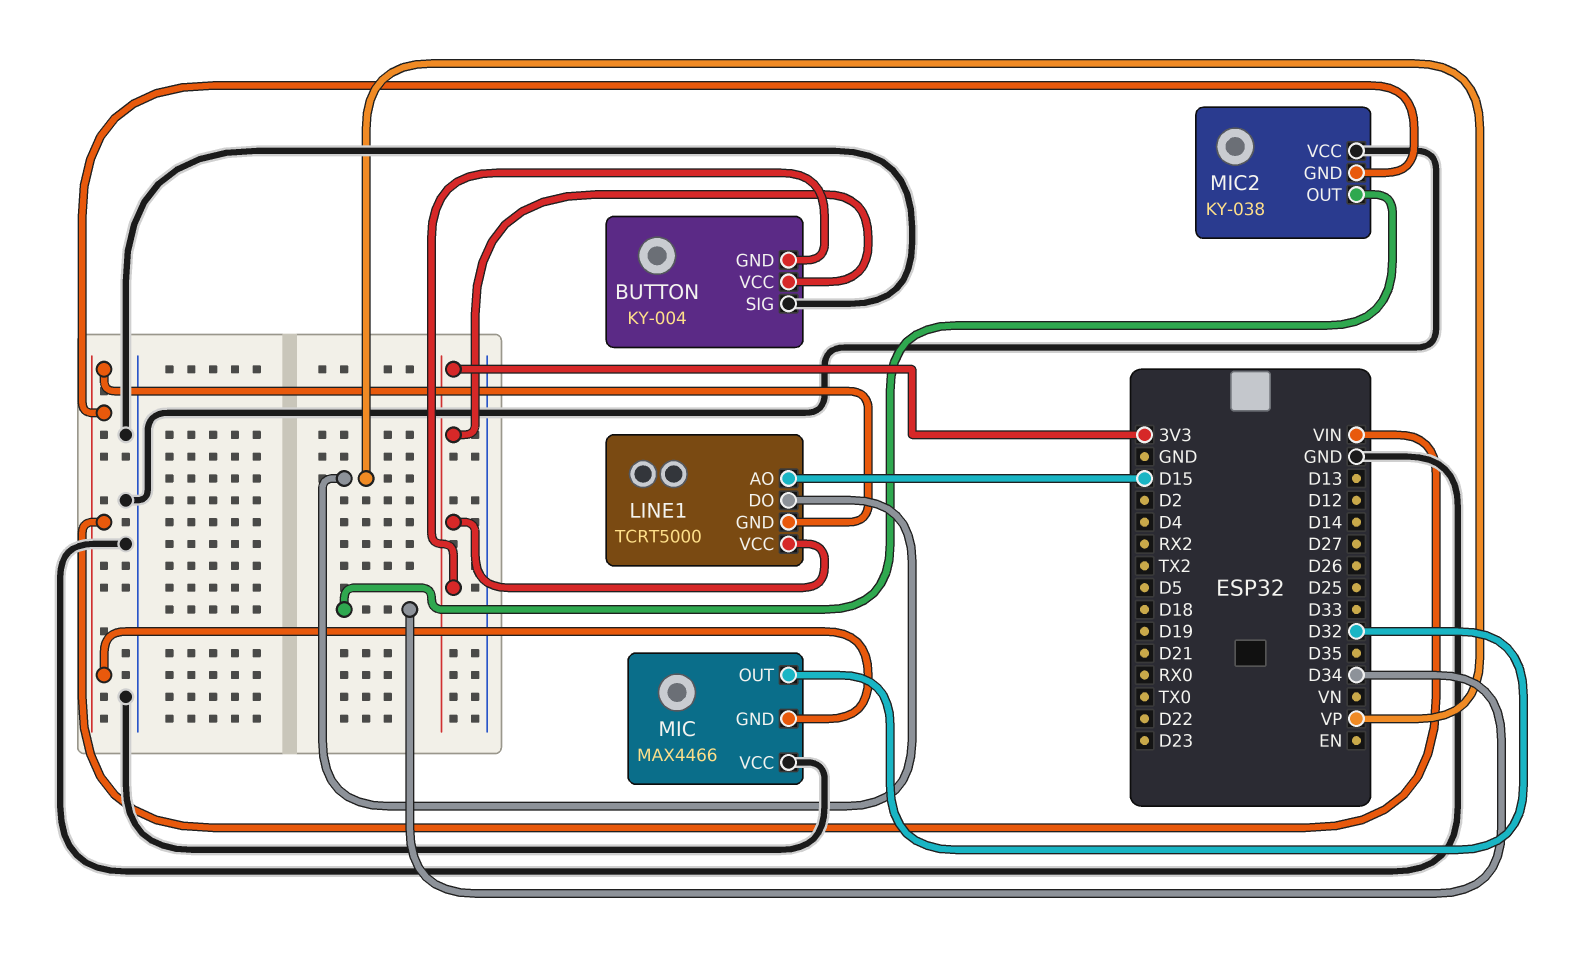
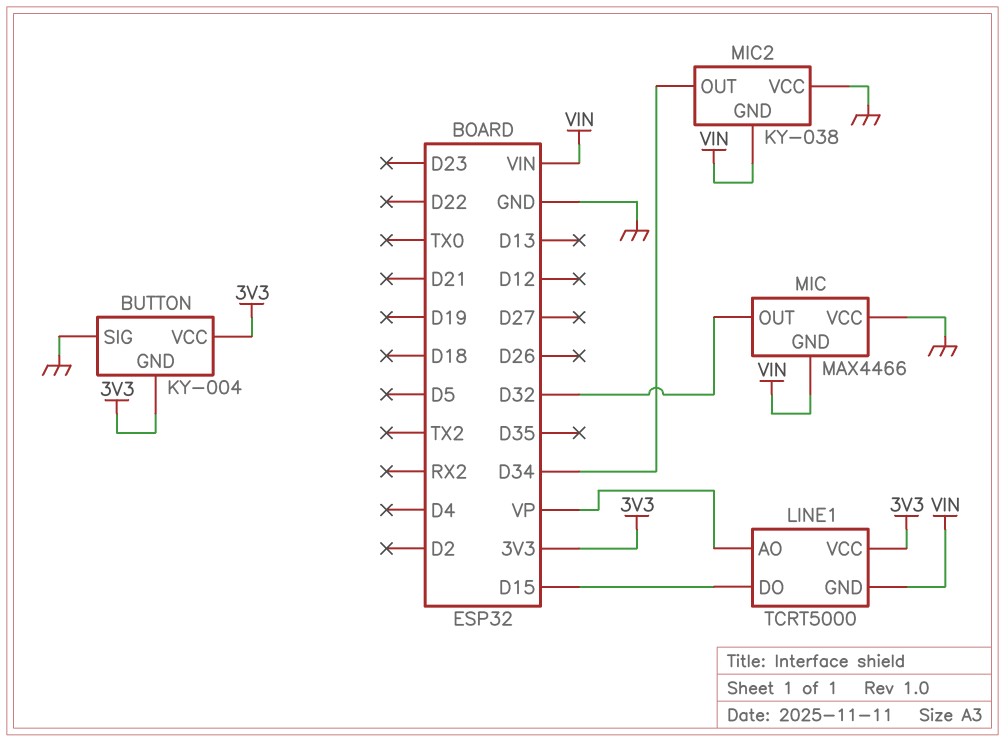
LINE1 pin AO: D15 -> VP
LINE1 pin DO: VP -> D15

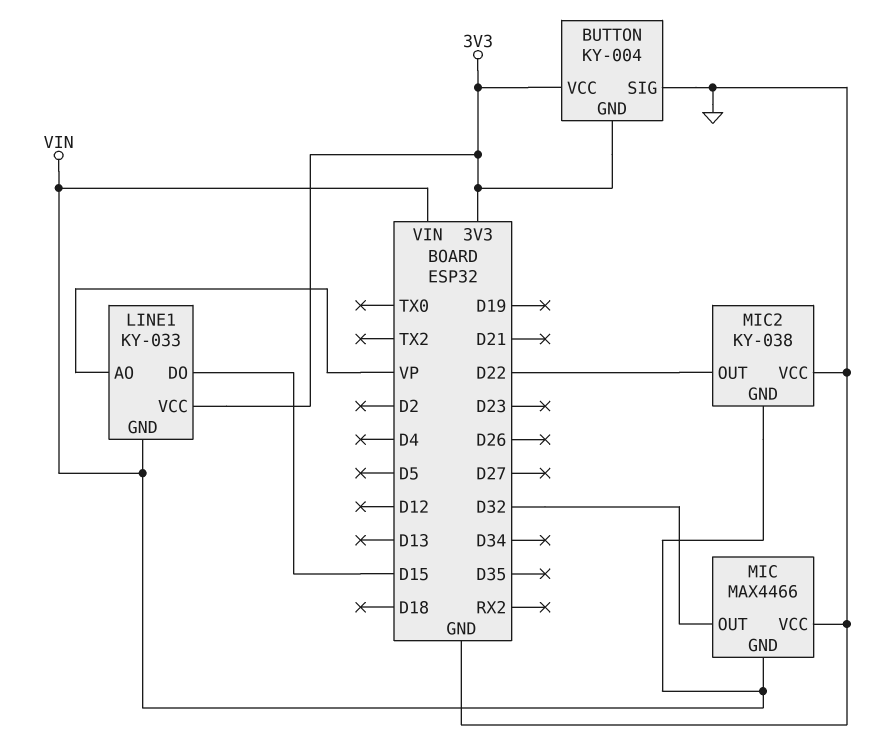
LINE1: TCRT5000 -> KY-033
MIC2 pin OUT: D34 -> D22

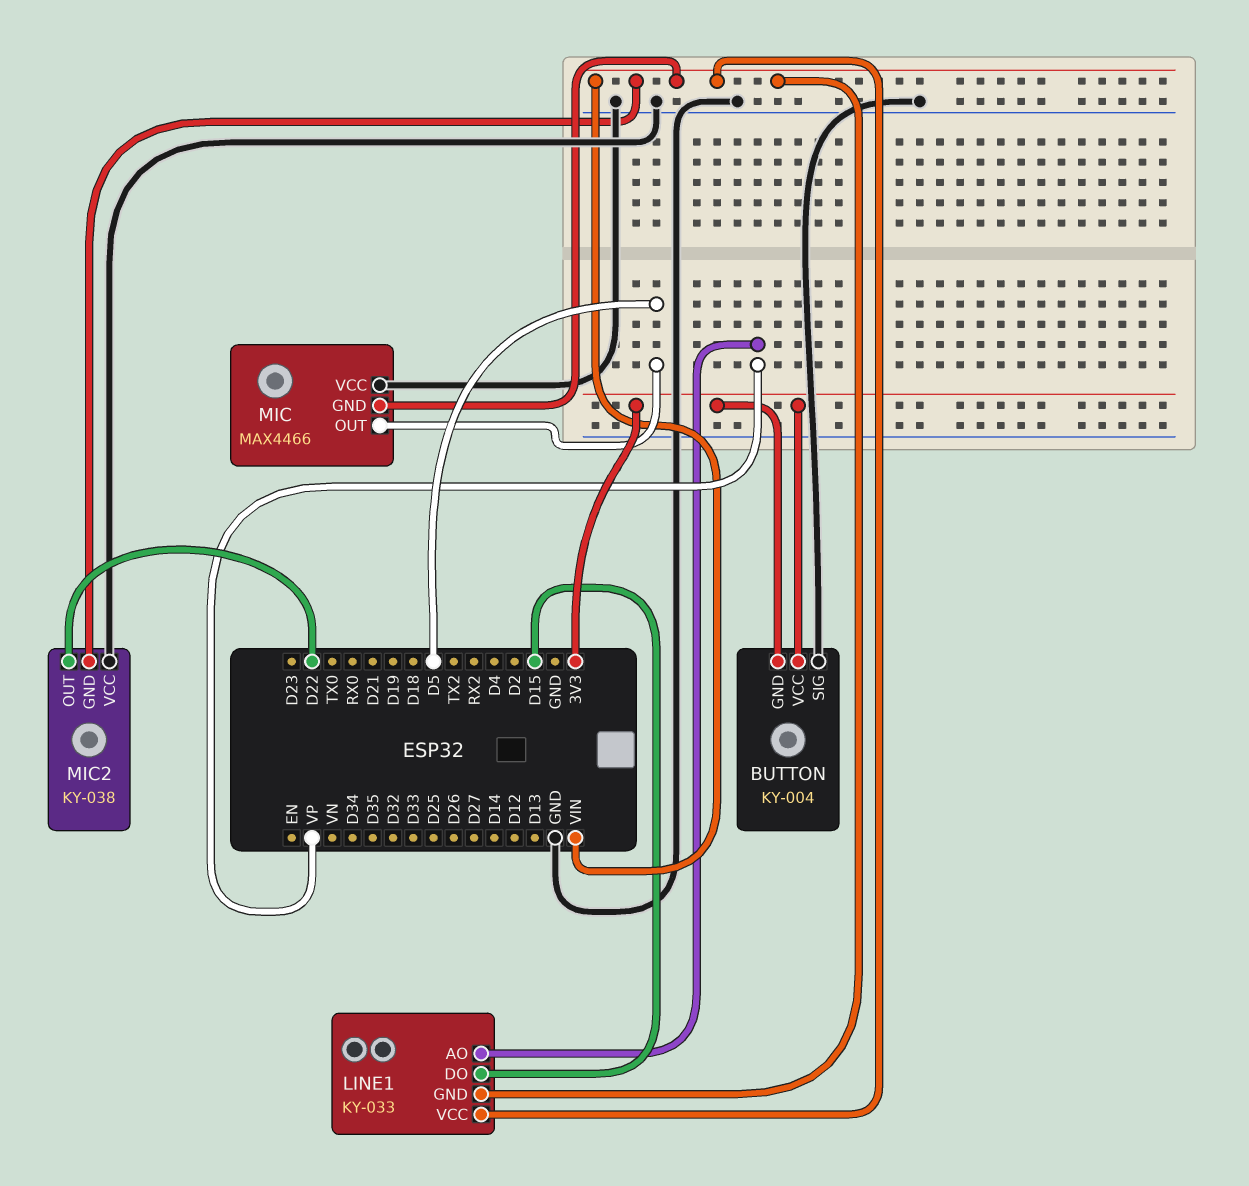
LINE1 pin VCC: 3V3 -> VIN
MIC pin OUT: D32 -> D5

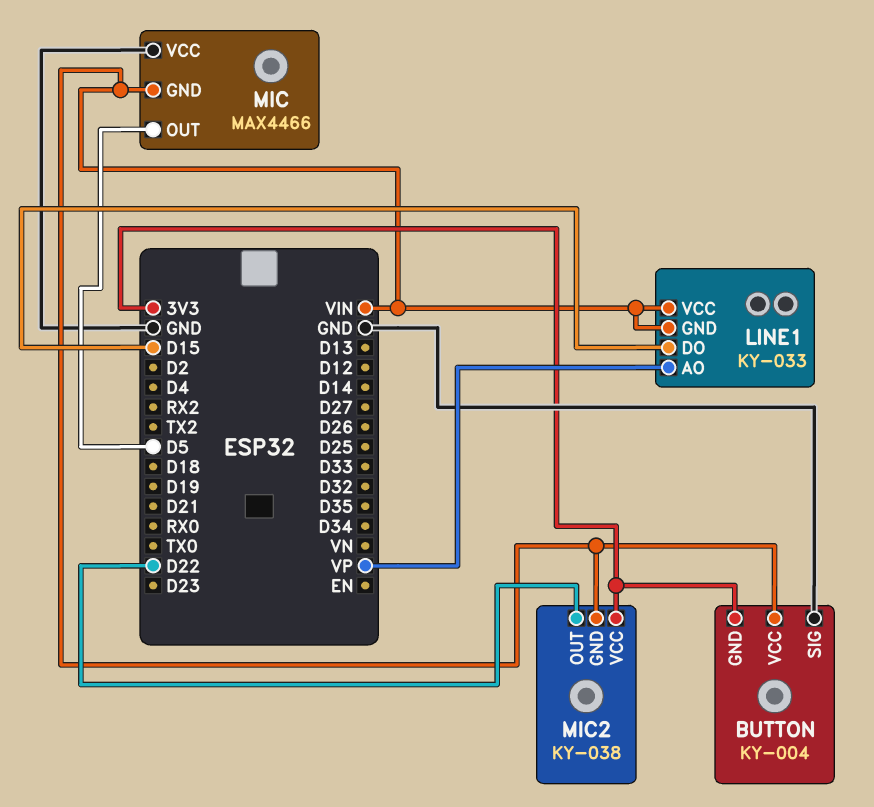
BUTTON pin VCC: 3V3 -> VIN
MIC2 pin VCC: GND -> 3V3

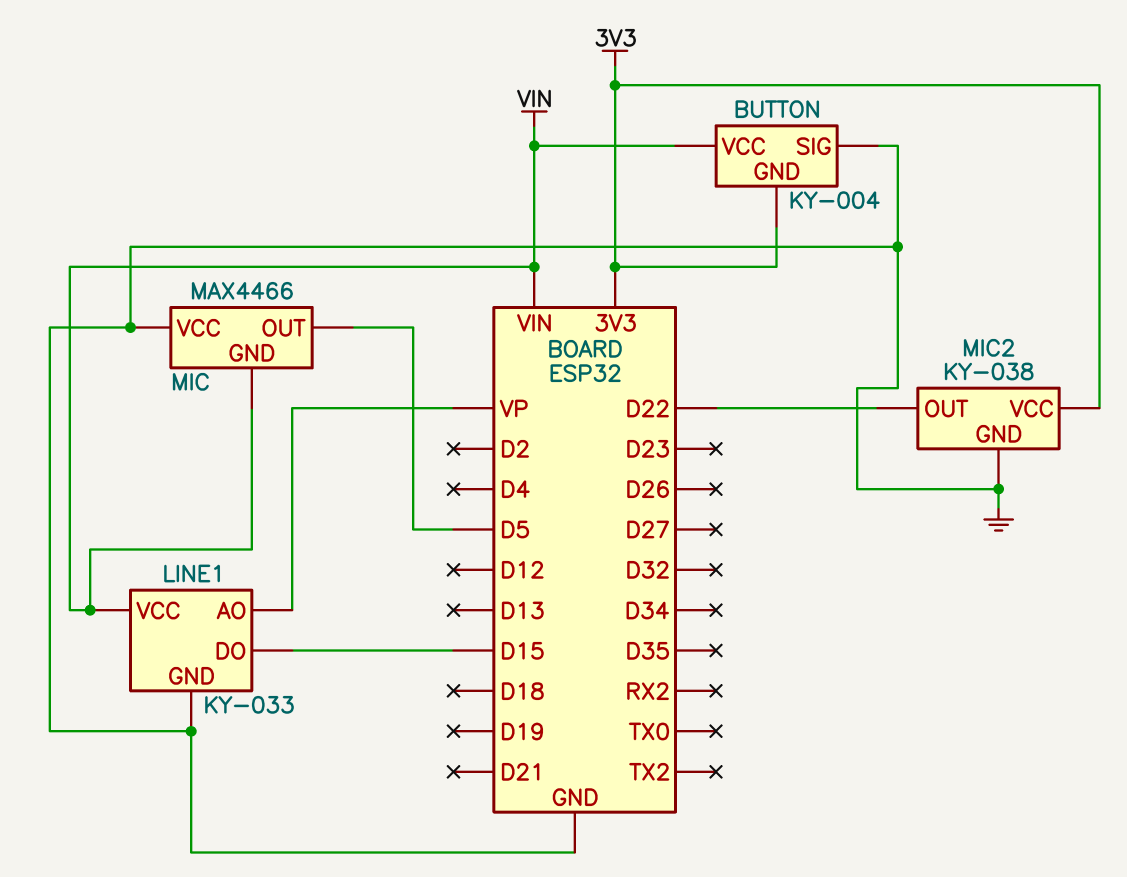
LINE1 pin GND: VIN -> GND
MIC2 pin GND: VIN -> GND

